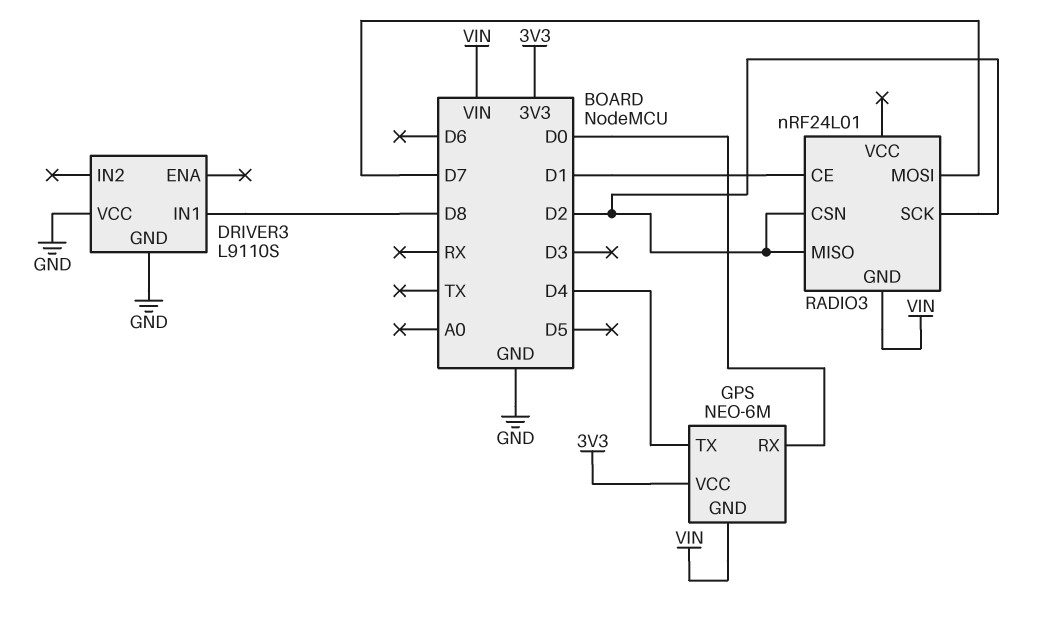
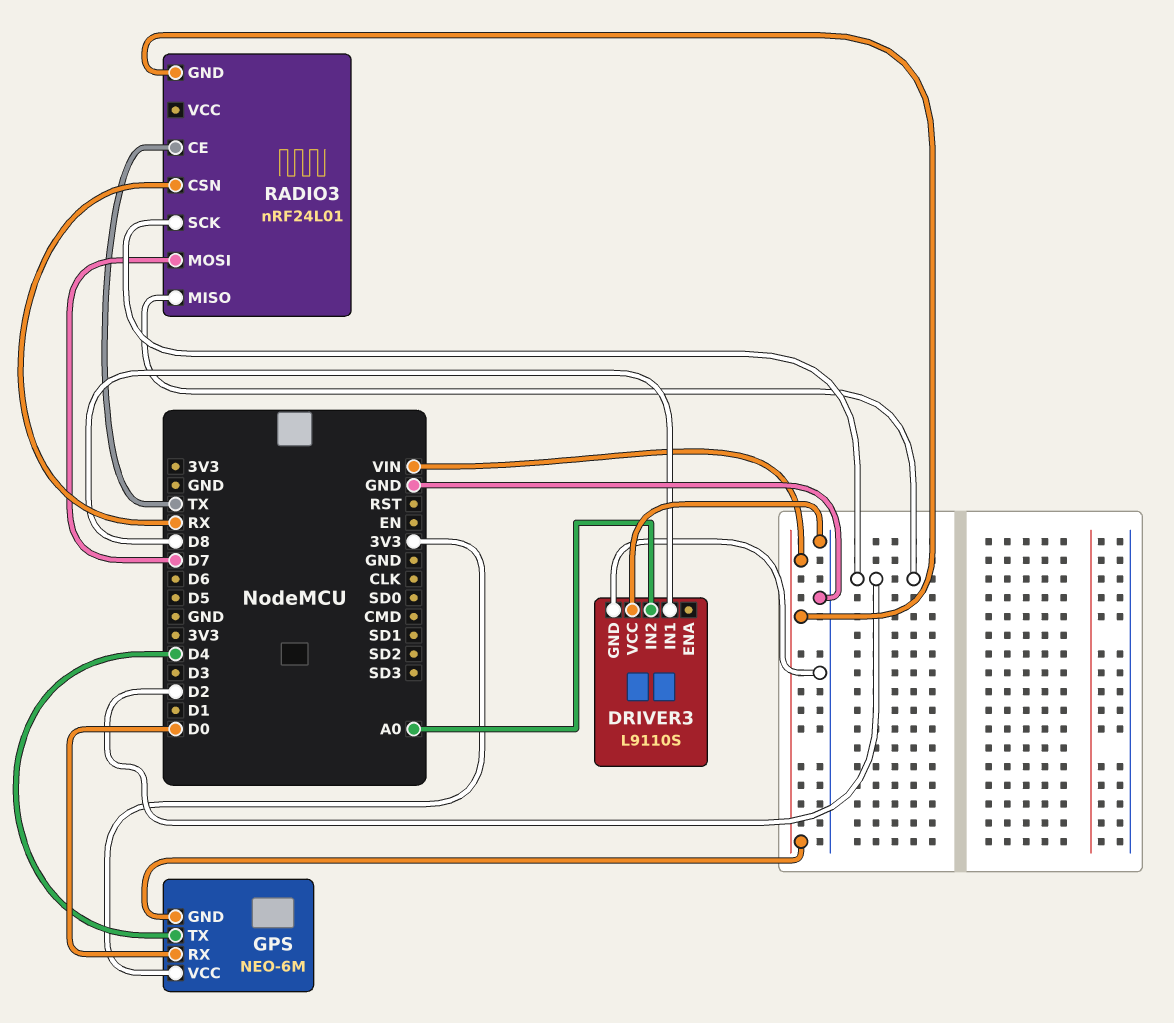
DRIVER3 pin IN2: none -> A0
RADIO3 pin CE: D1 -> TX
RADIO3 pin CSN: D2 -> RX

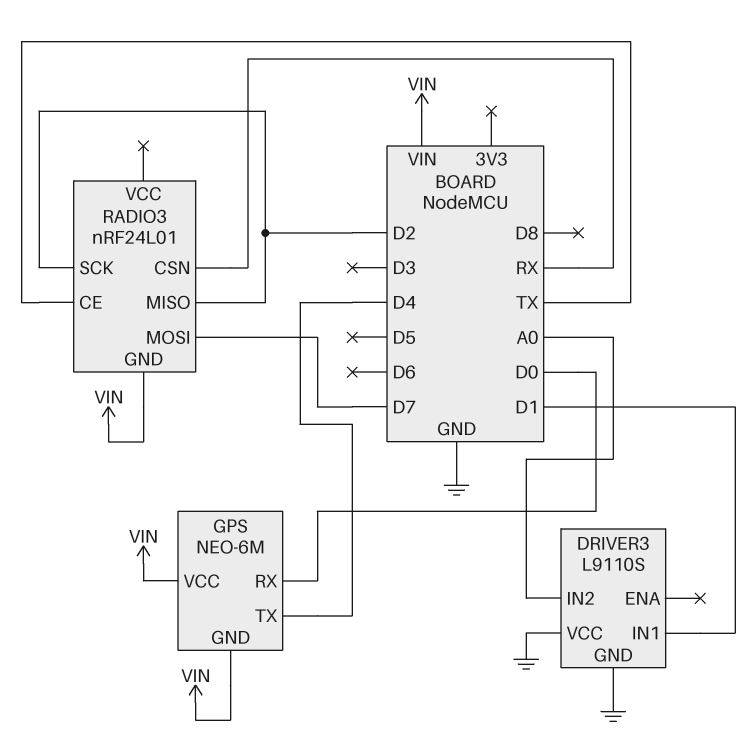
DRIVER3 pin IN1: D8 -> D1
GPS pin VCC: 3V3 -> VIN

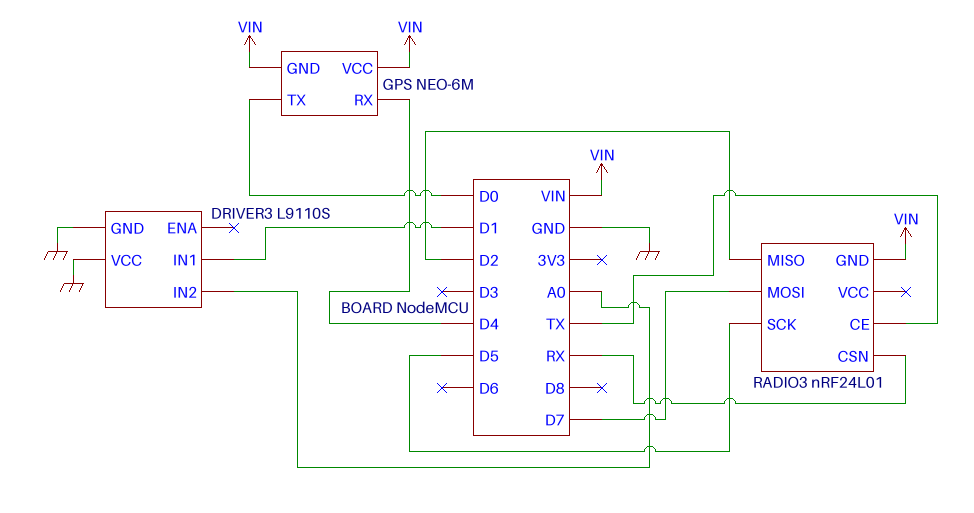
GPS pin RX: D0 -> D4
GPS pin TX: D4 -> D0
RADIO3 pin SCK: D2 -> D5

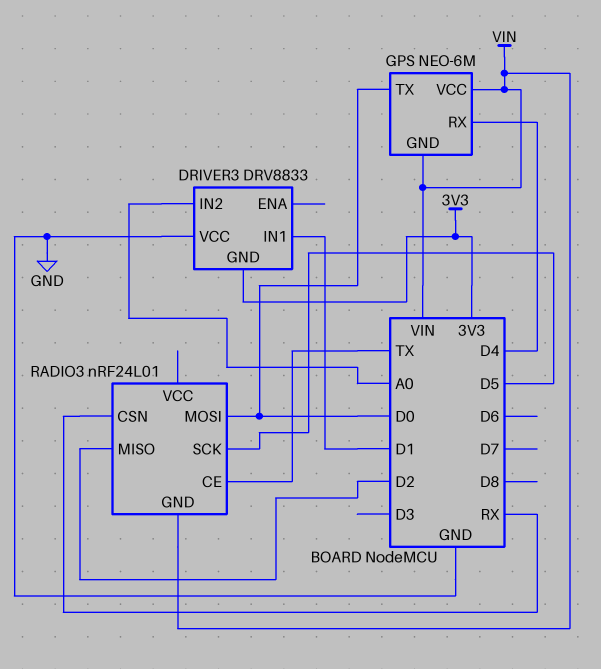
DRIVER3: L9110S -> DRV8833
DRIVER3 pin GND: GND -> 3V3
RADIO3 pin MOSI: D7 -> D0

